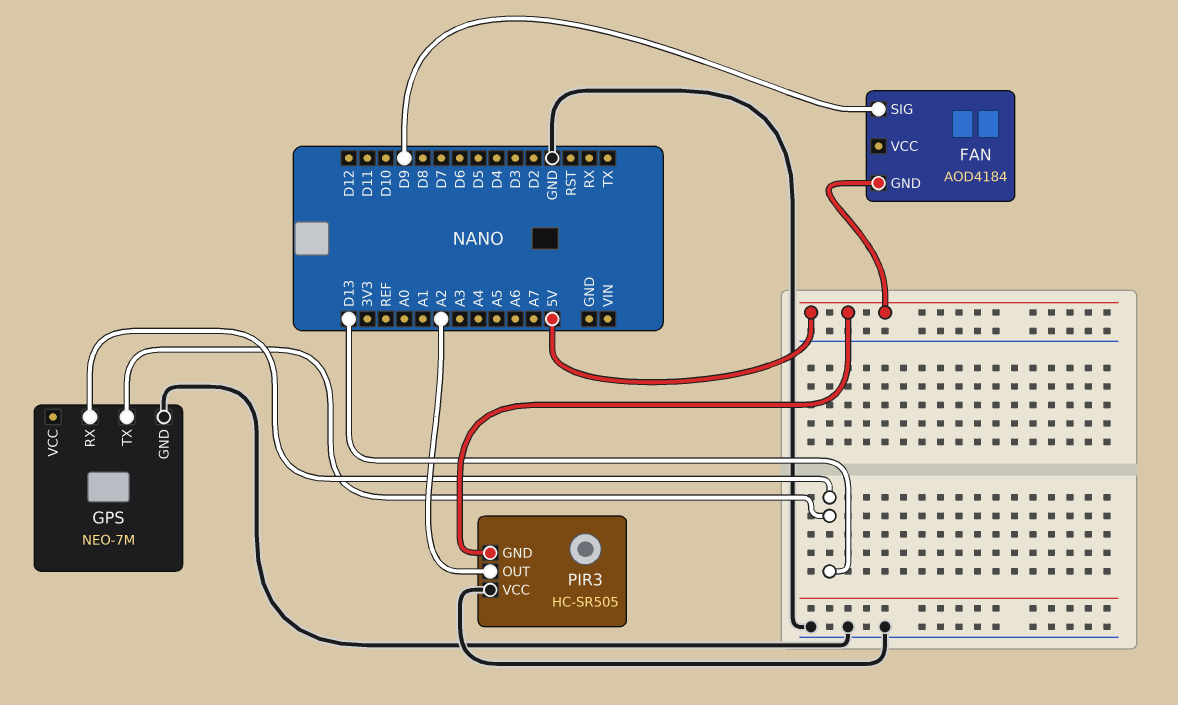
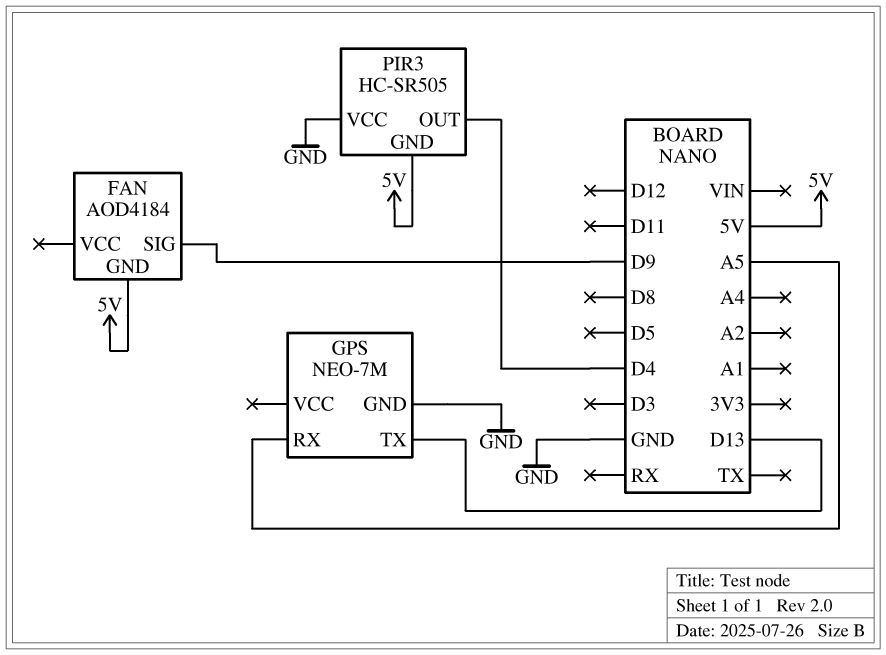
GPS pin RX: D13 -> A5
PIR3 pin OUT: A2 -> D4

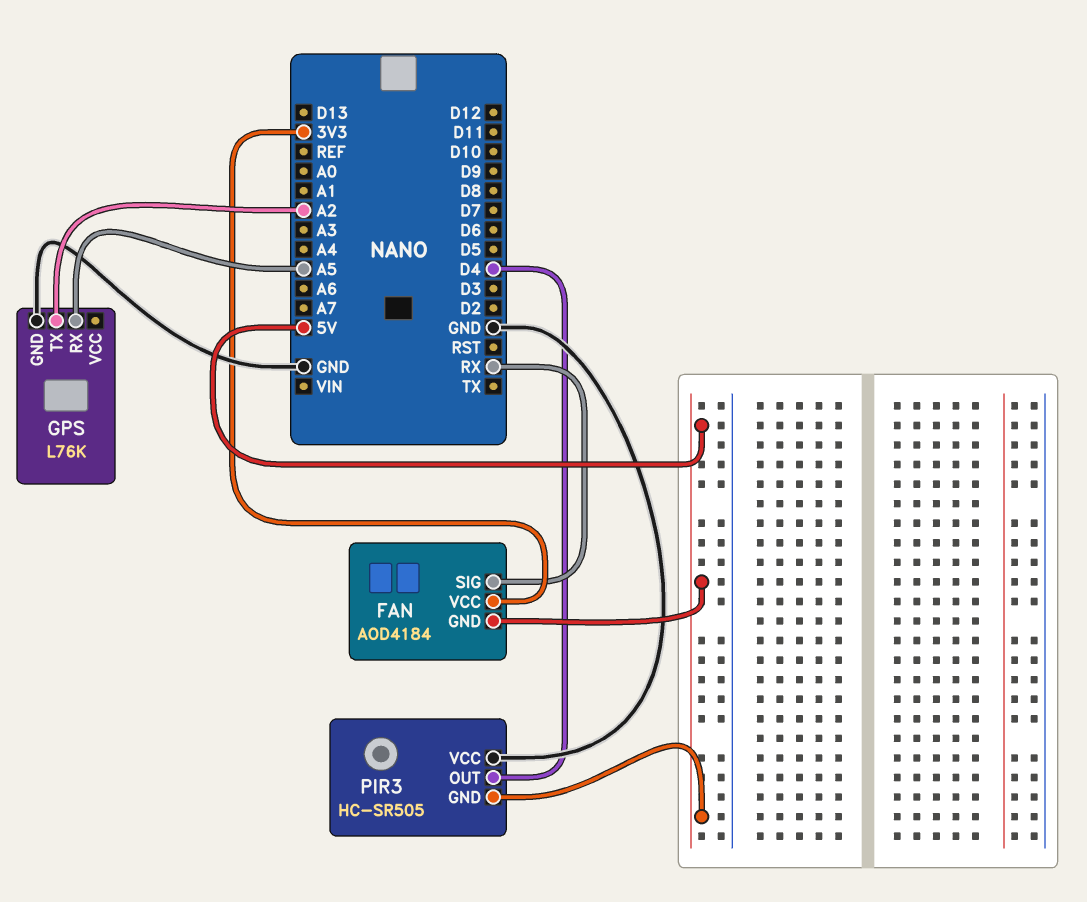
FAN pin SIG: D9 -> RX
FAN pin VCC: none -> 3V3
GPS: NEO-7M -> L76K
GPS pin TX: D13 -> A2

